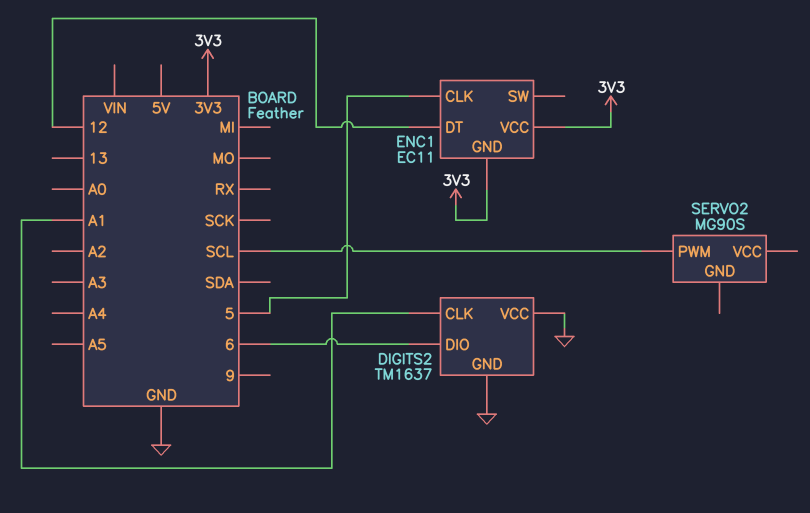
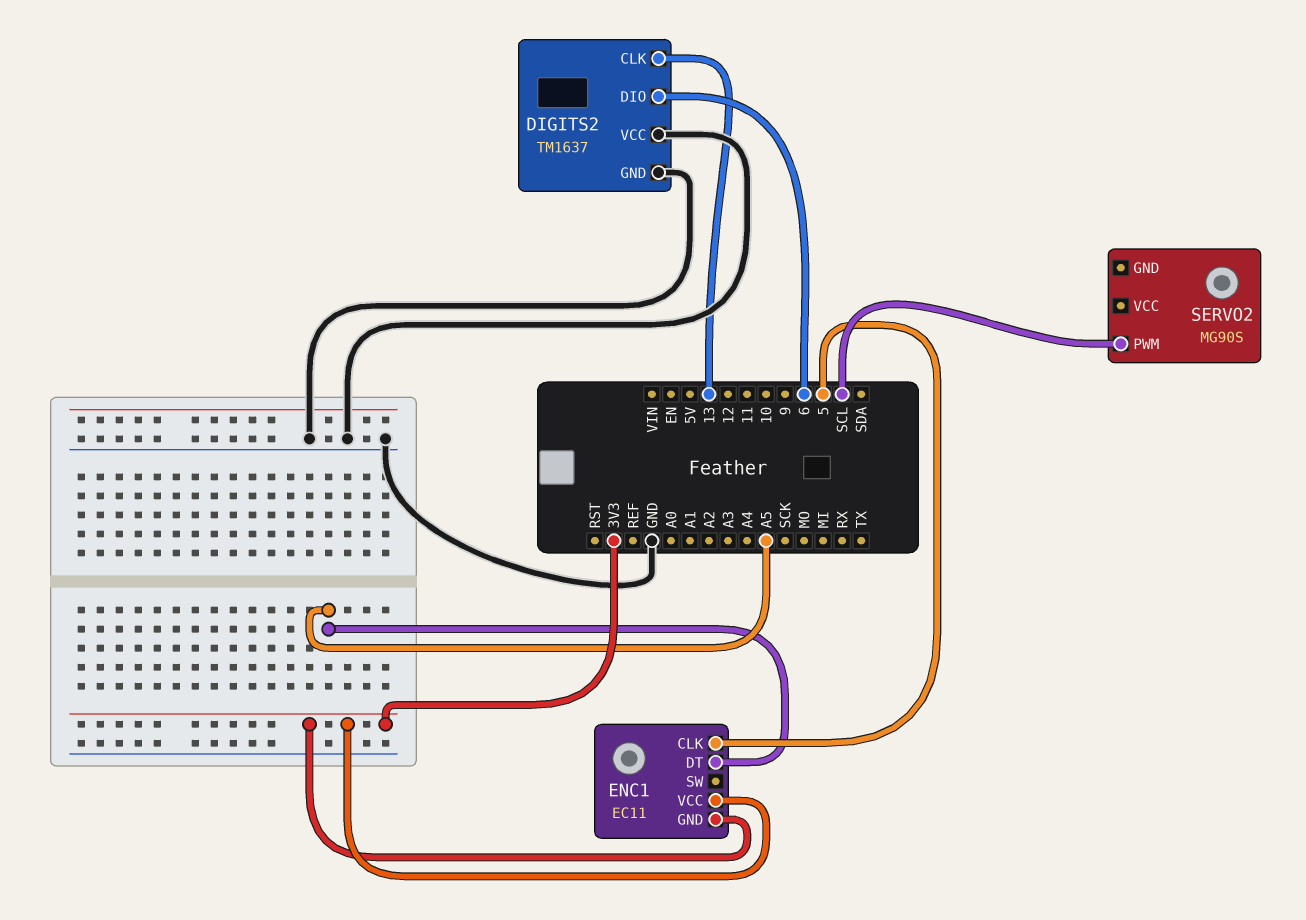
DIGITS2 pin CLK: A1 -> 13
ENC1 pin DT: 12 -> A5

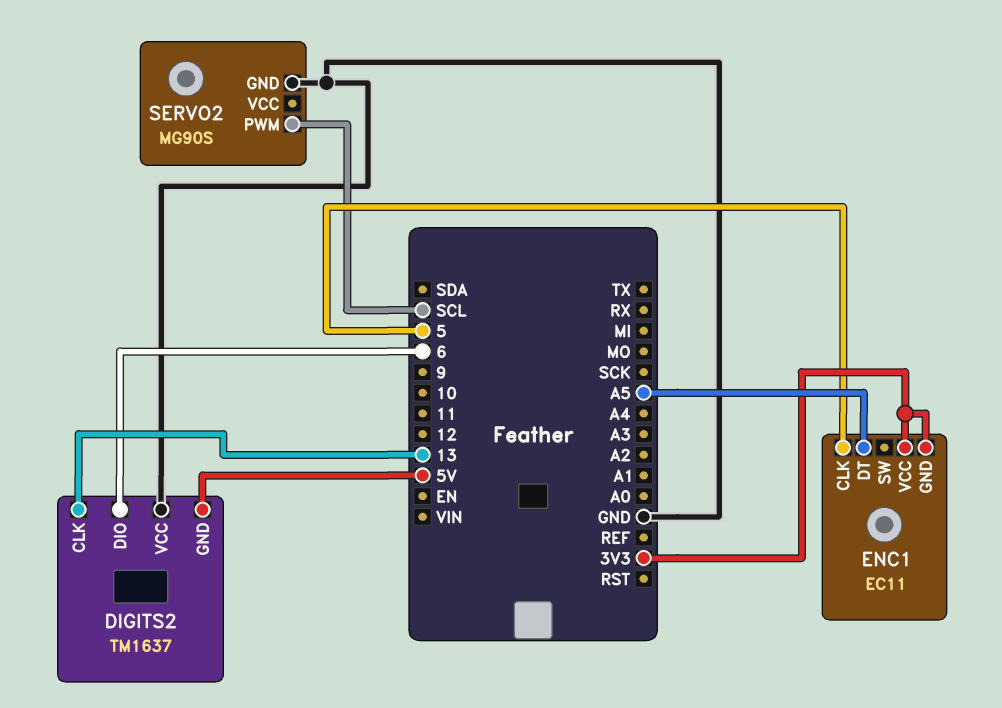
DIGITS2 pin GND: GND -> 5V
SERVO2 pin GND: none -> GND

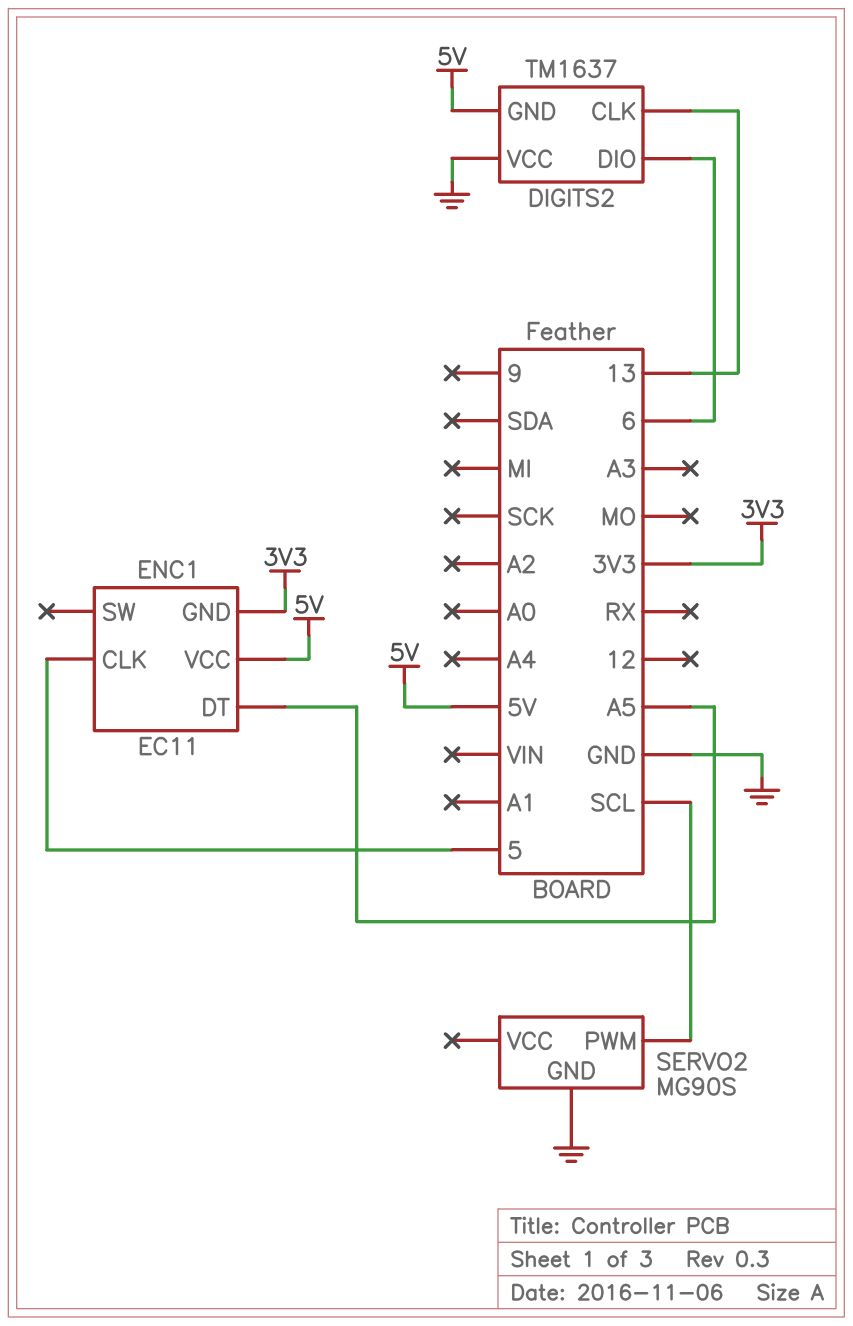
ENC1 pin VCC: 3V3 -> 5V

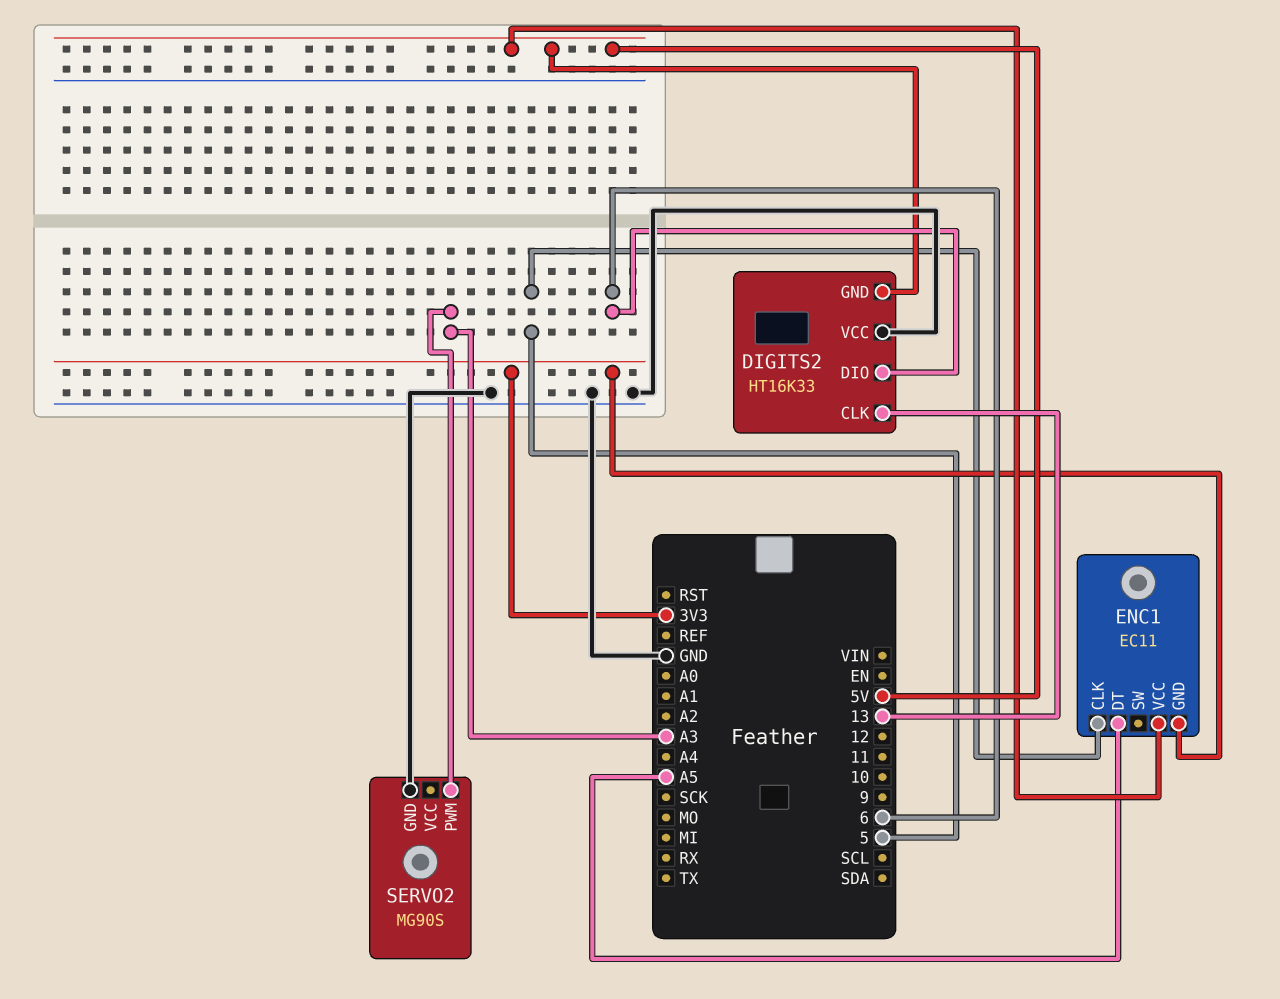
DIGITS2: TM1637 -> HT16K33
SERVO2 pin PWM: SCL -> A3

